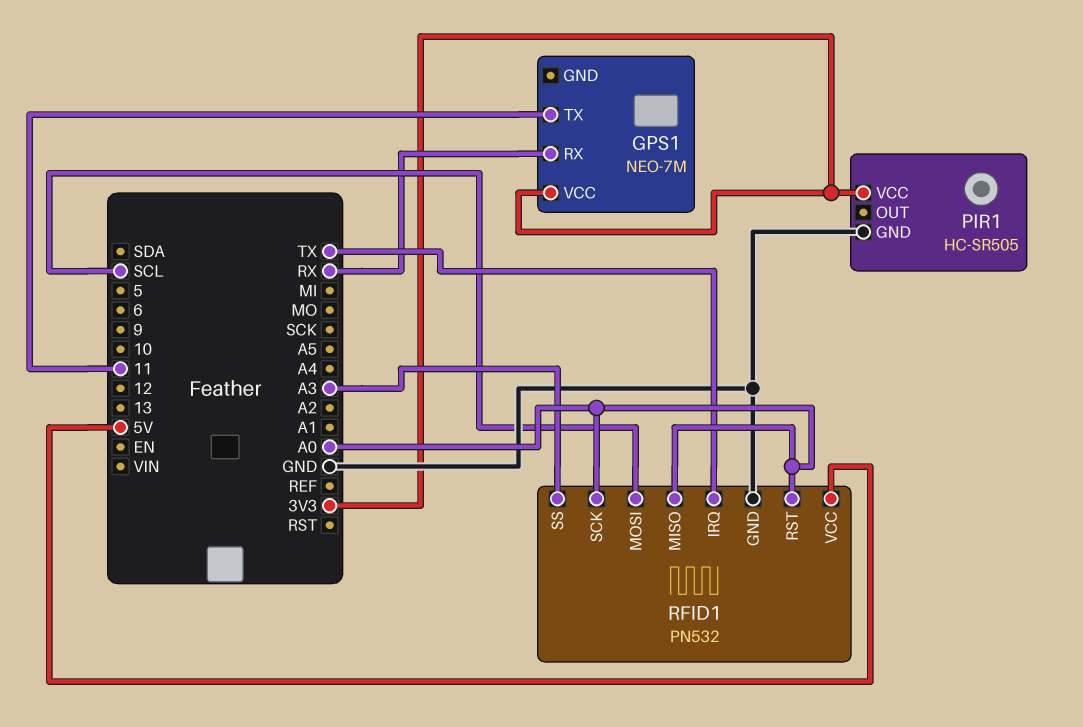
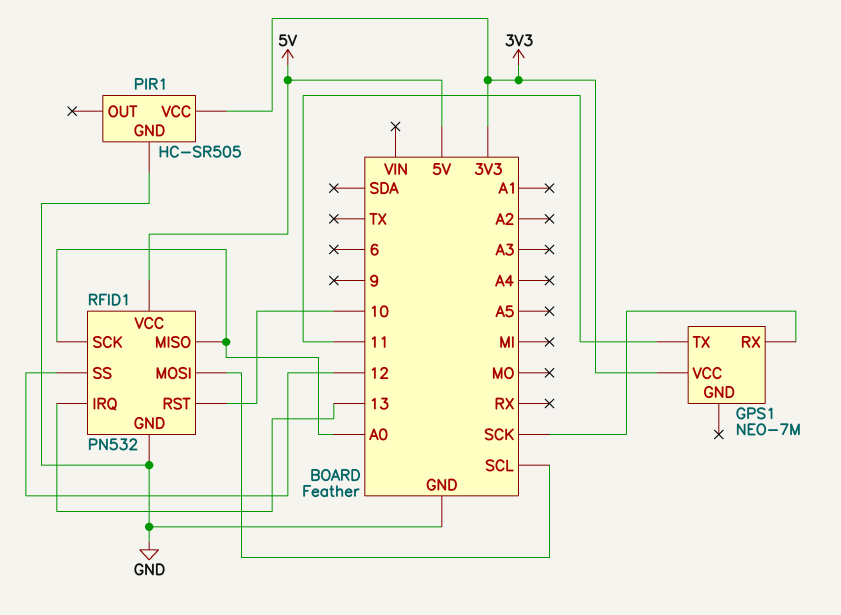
GPS1 pin RX: RX -> SCK
RFID1 pin IRQ: TX -> 13
RFID1 pin RST: A0 -> 10
RFID1 pin SS: A3 -> 12

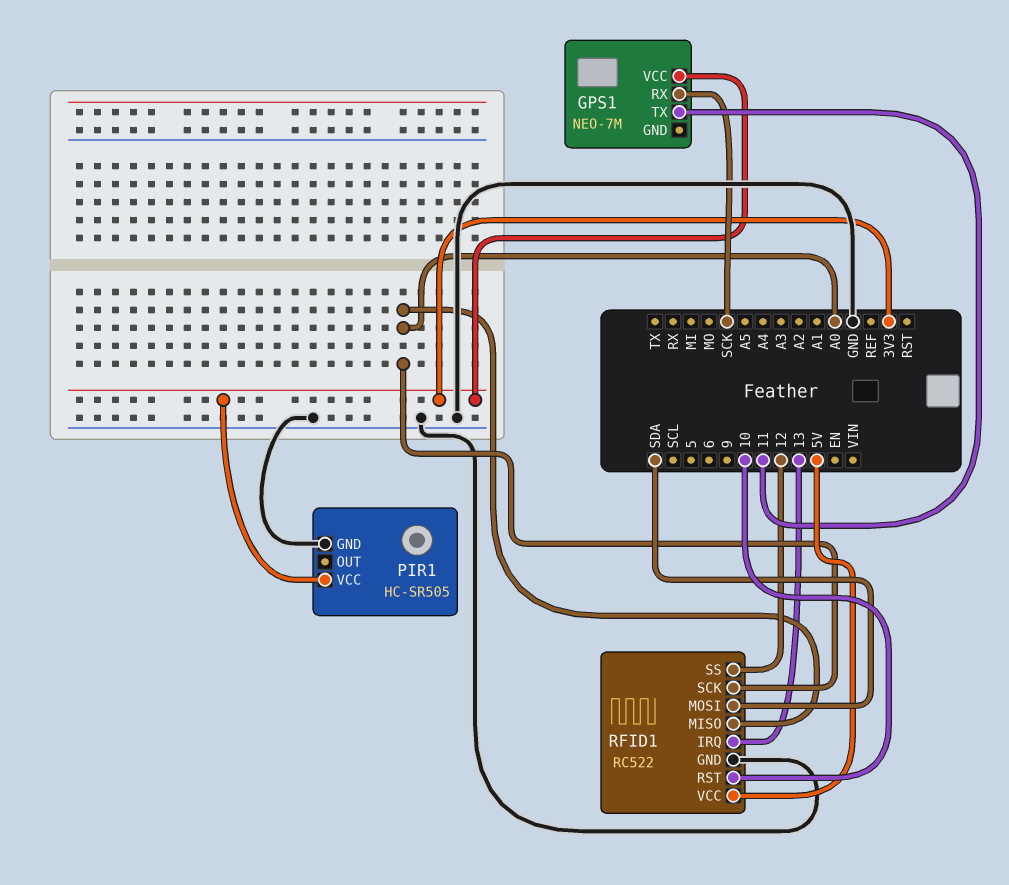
RFID1: PN532 -> RC522
RFID1 pin MOSI: SCL -> SDA

